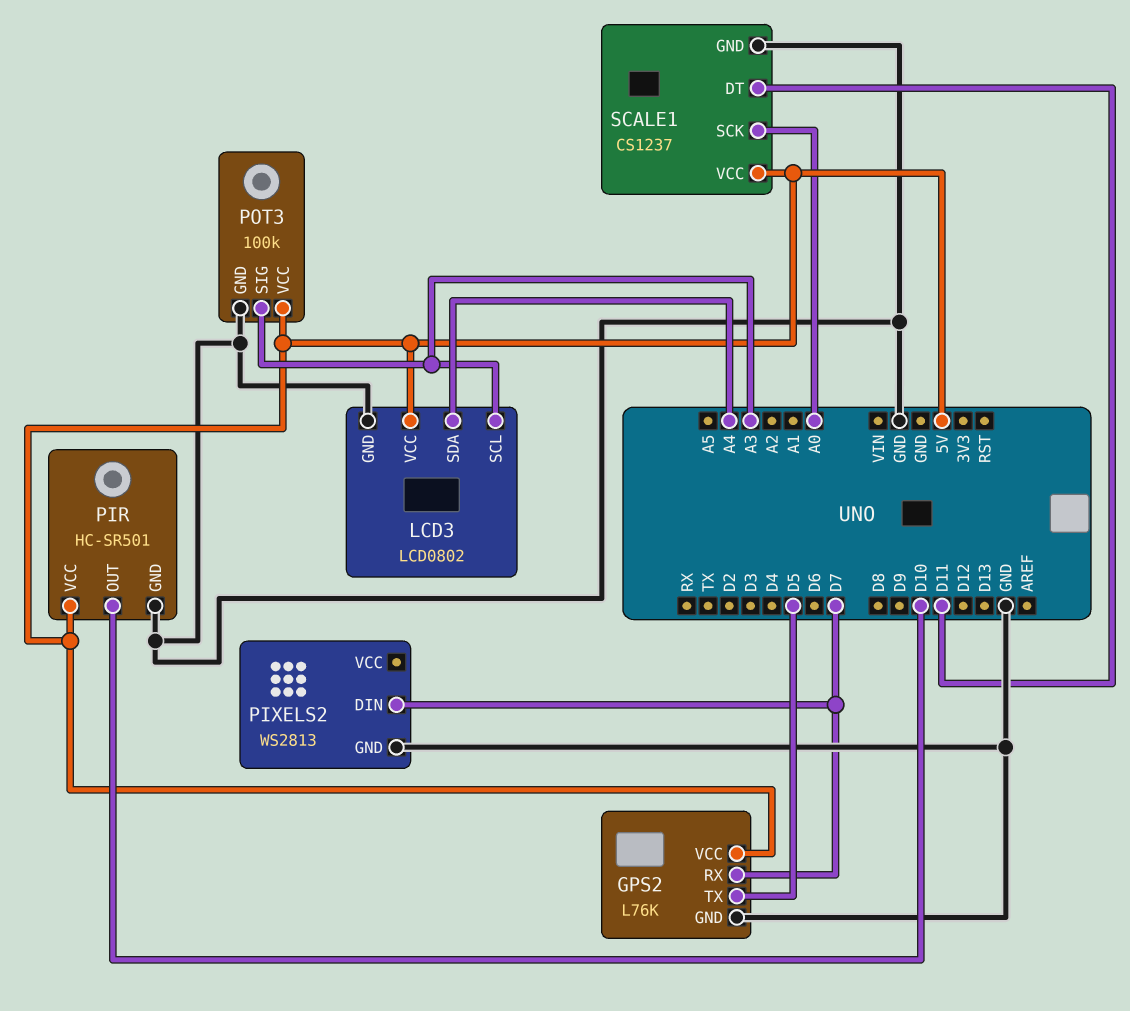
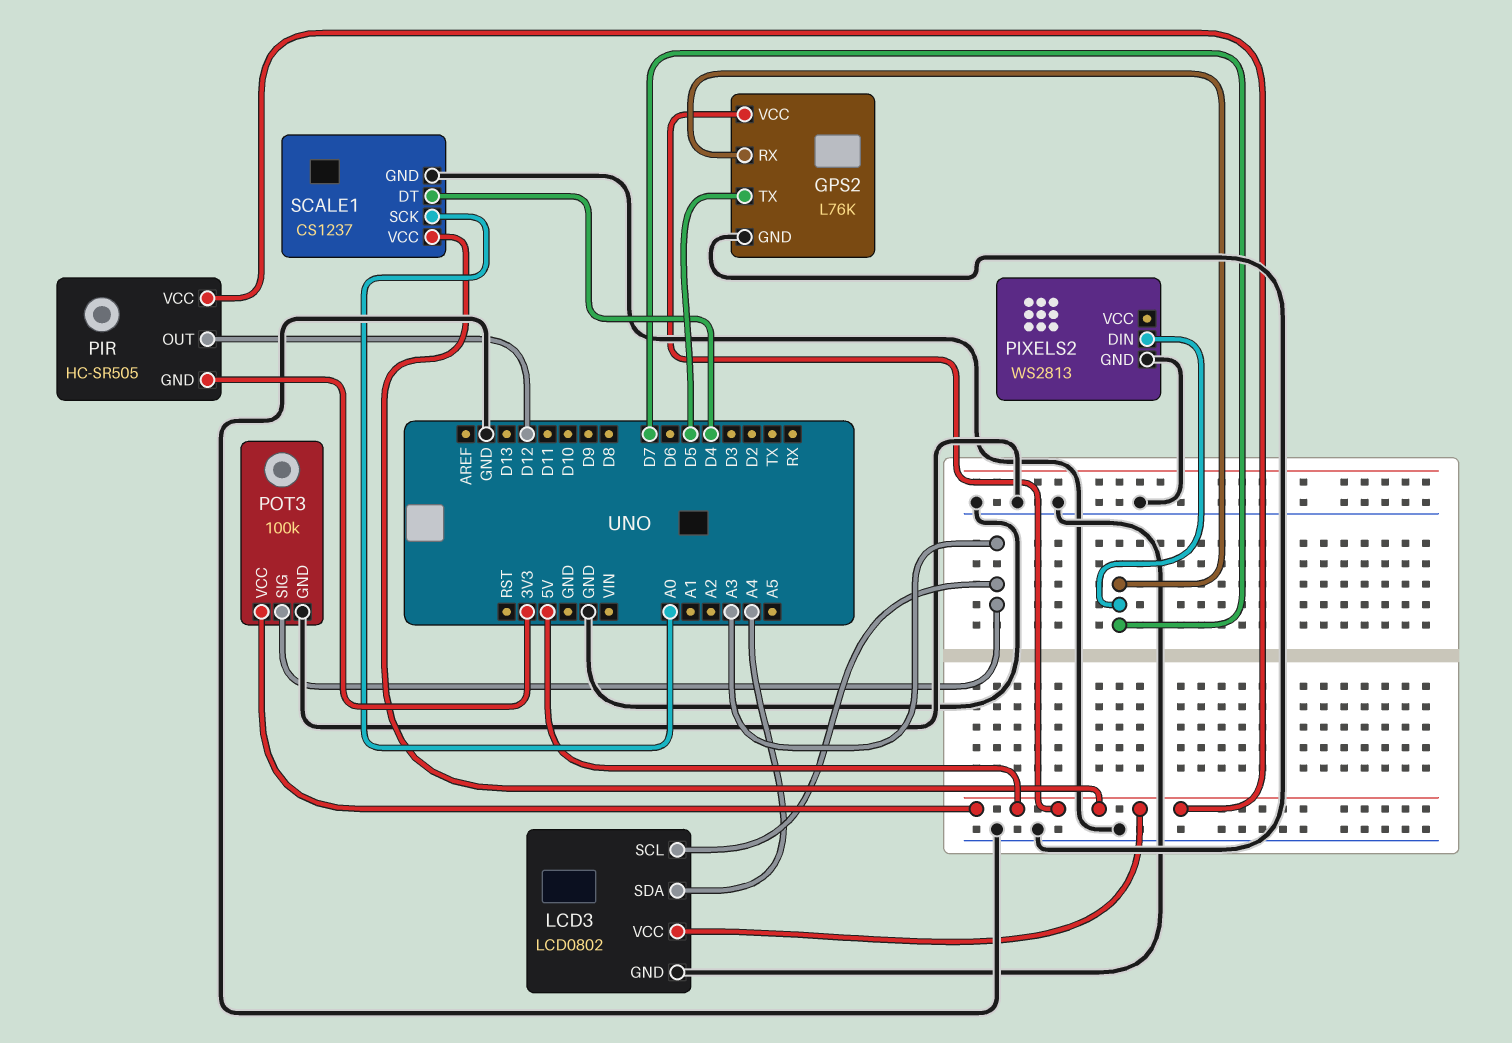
PIR: HC-SR501 -> HC-SR505
PIR pin GND: GND -> 3V3
PIR pin OUT: D10 -> D12
SCALE1 pin DT: D11 -> D4

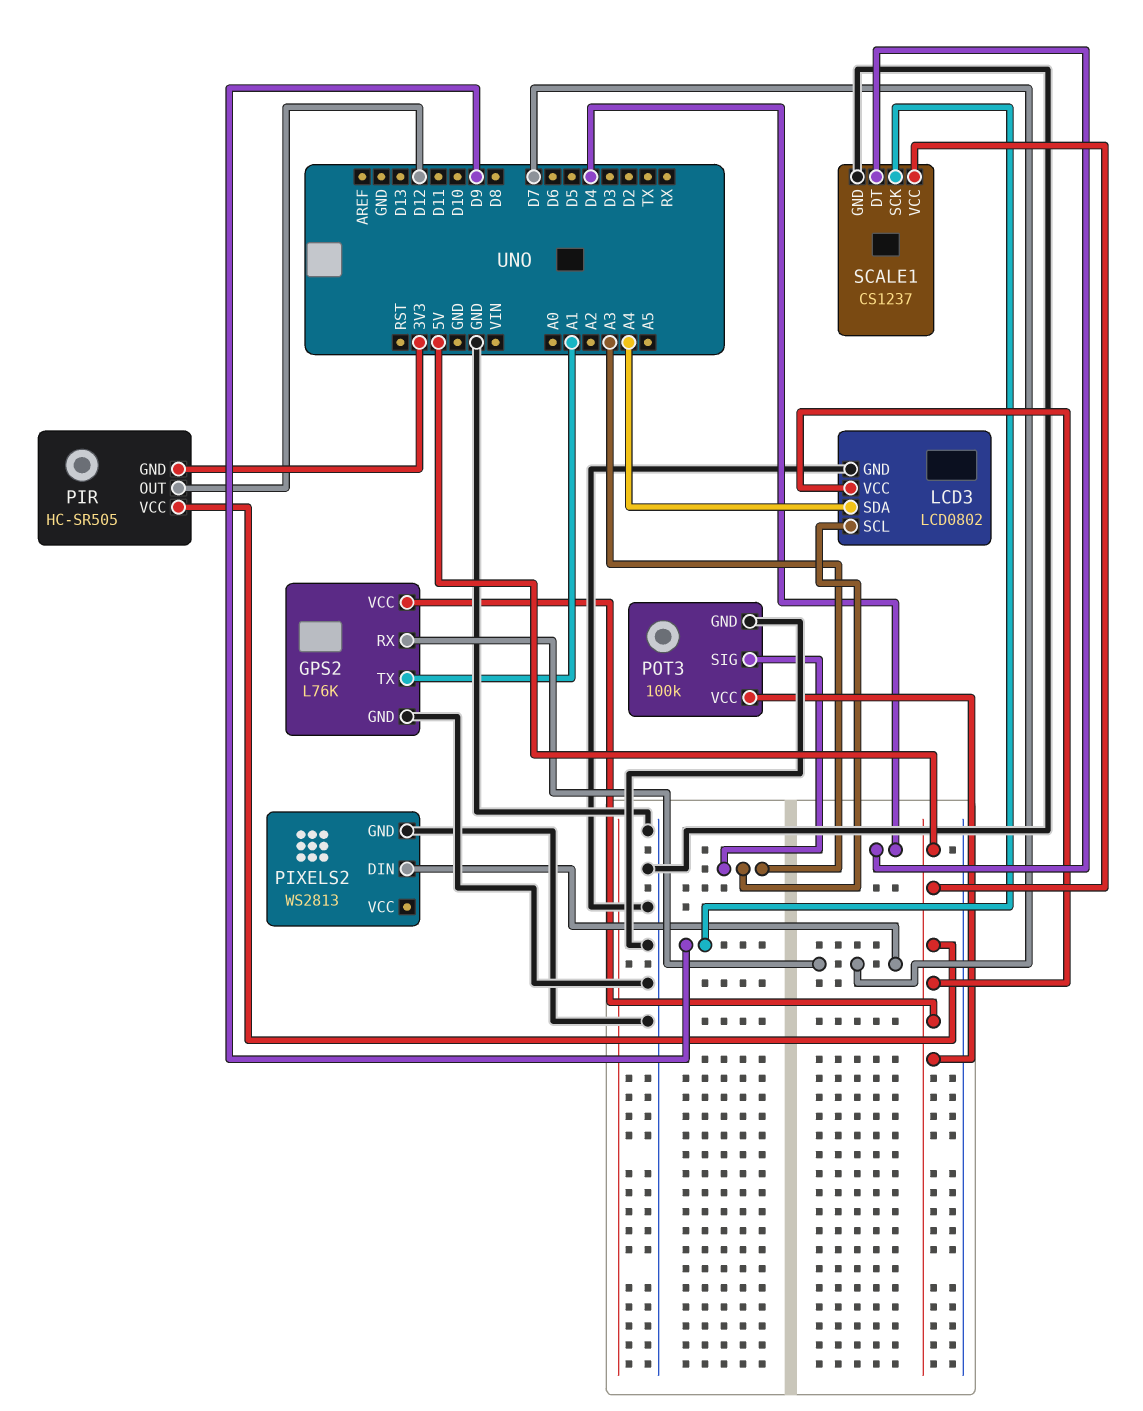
GPS2 pin TX: D5 -> A1
SCALE1 pin SCK: A0 -> D9

